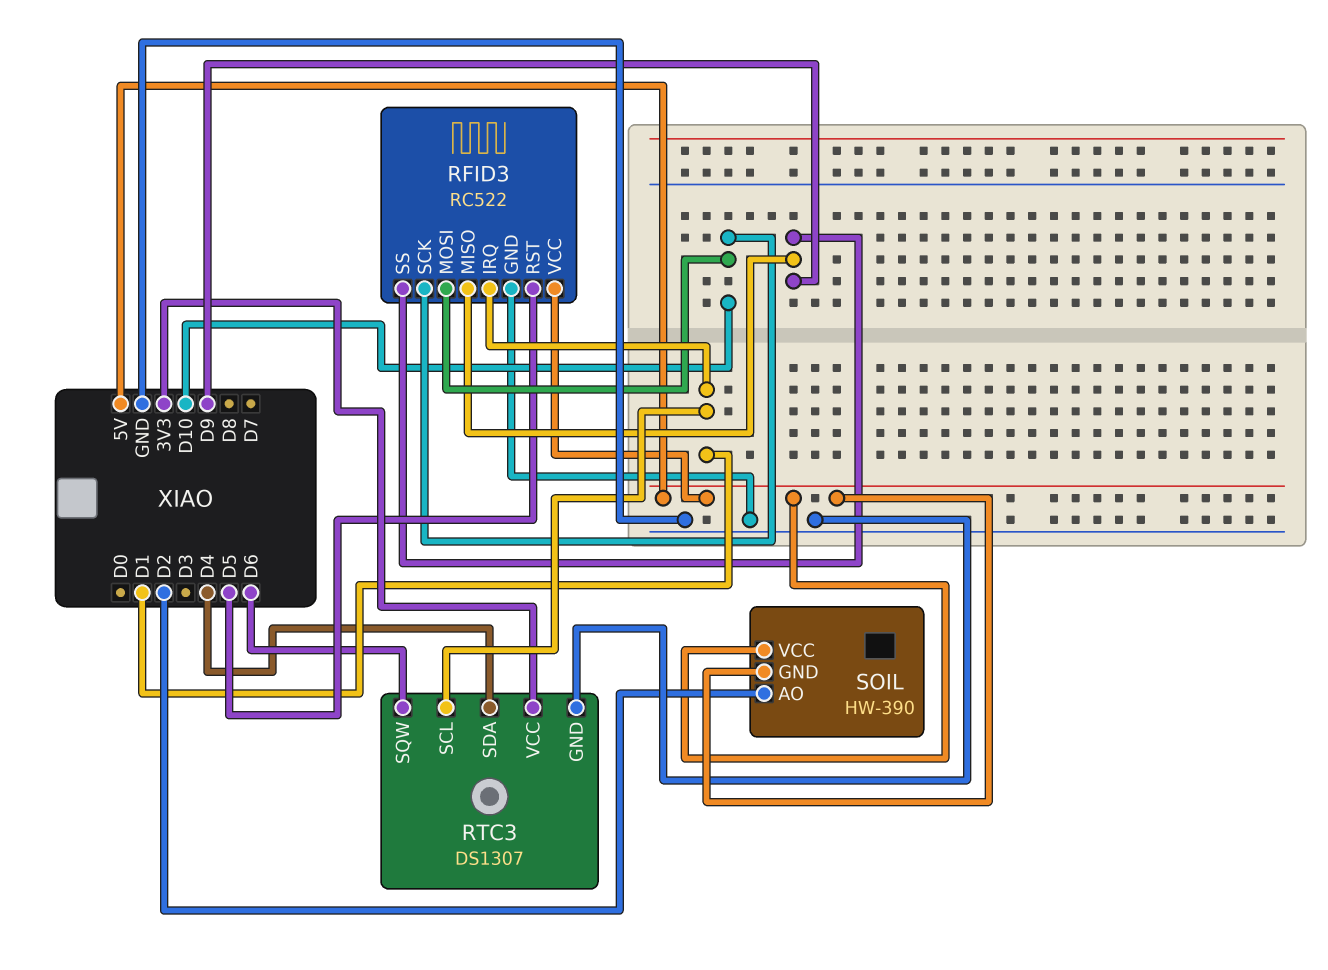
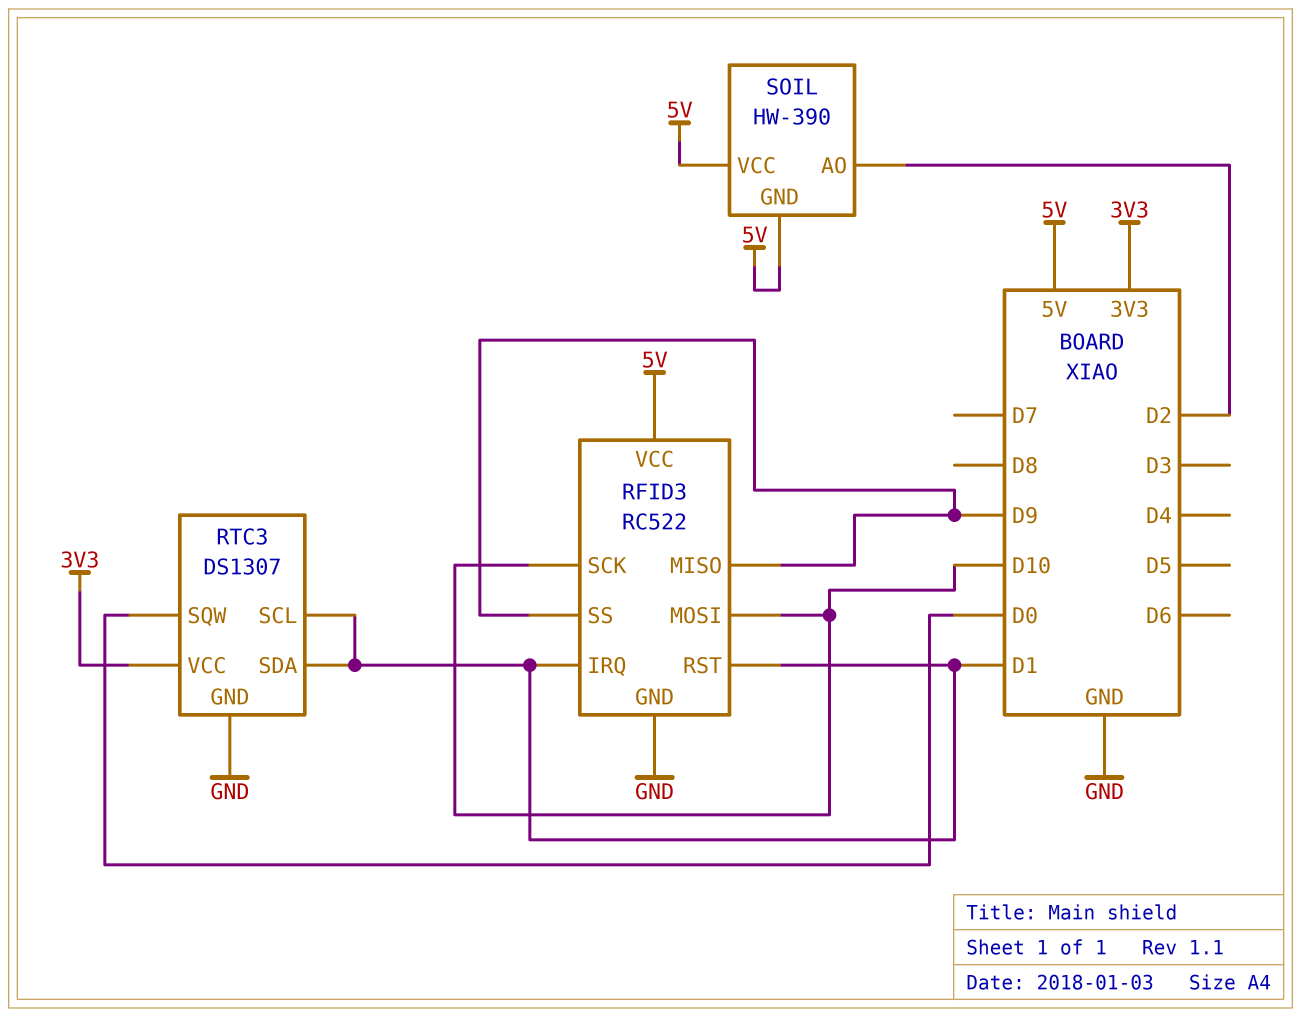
RFID3 pin RST: D5 -> D1
RTC3 pin SDA: D4 -> D1
RTC3 pin SQW: D6 -> D0

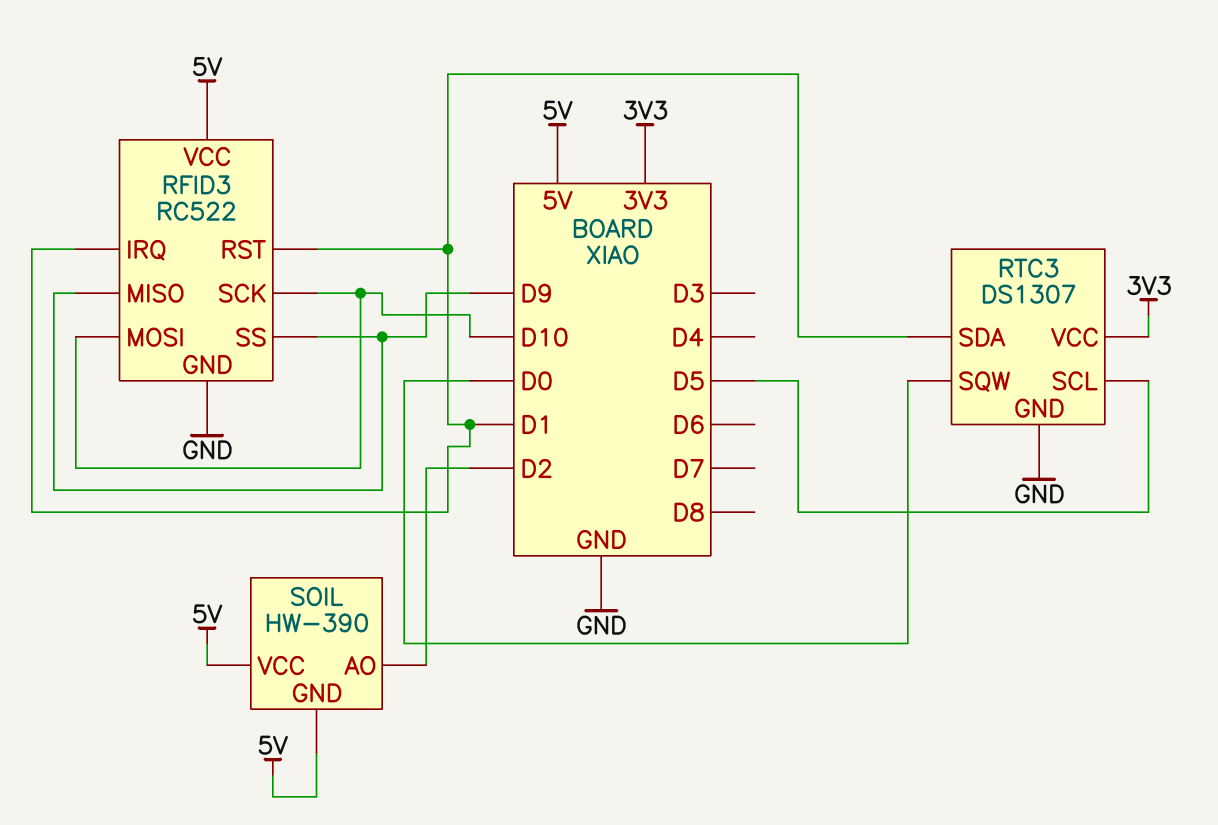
RTC3 pin SCL: D1 -> D5

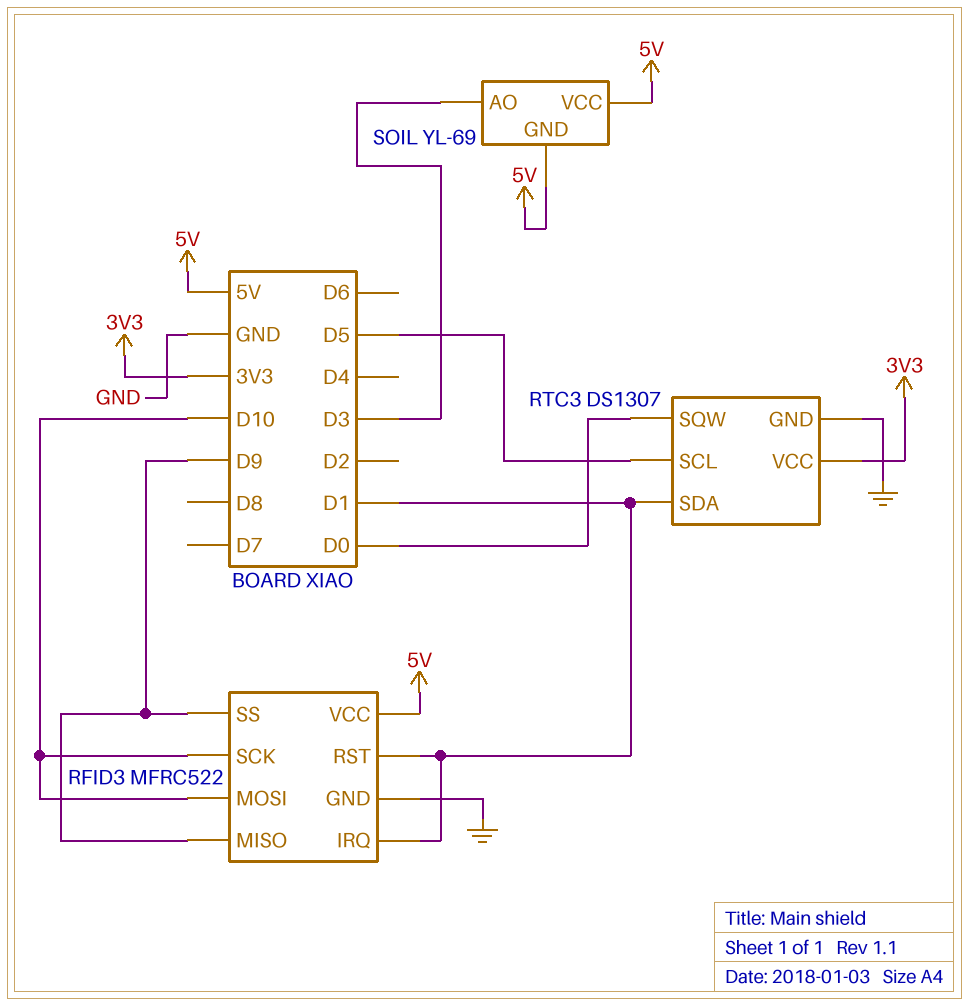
RFID3: RC522 -> MFRC522
SOIL: HW-390 -> YL-69
SOIL pin AO: D2 -> D3

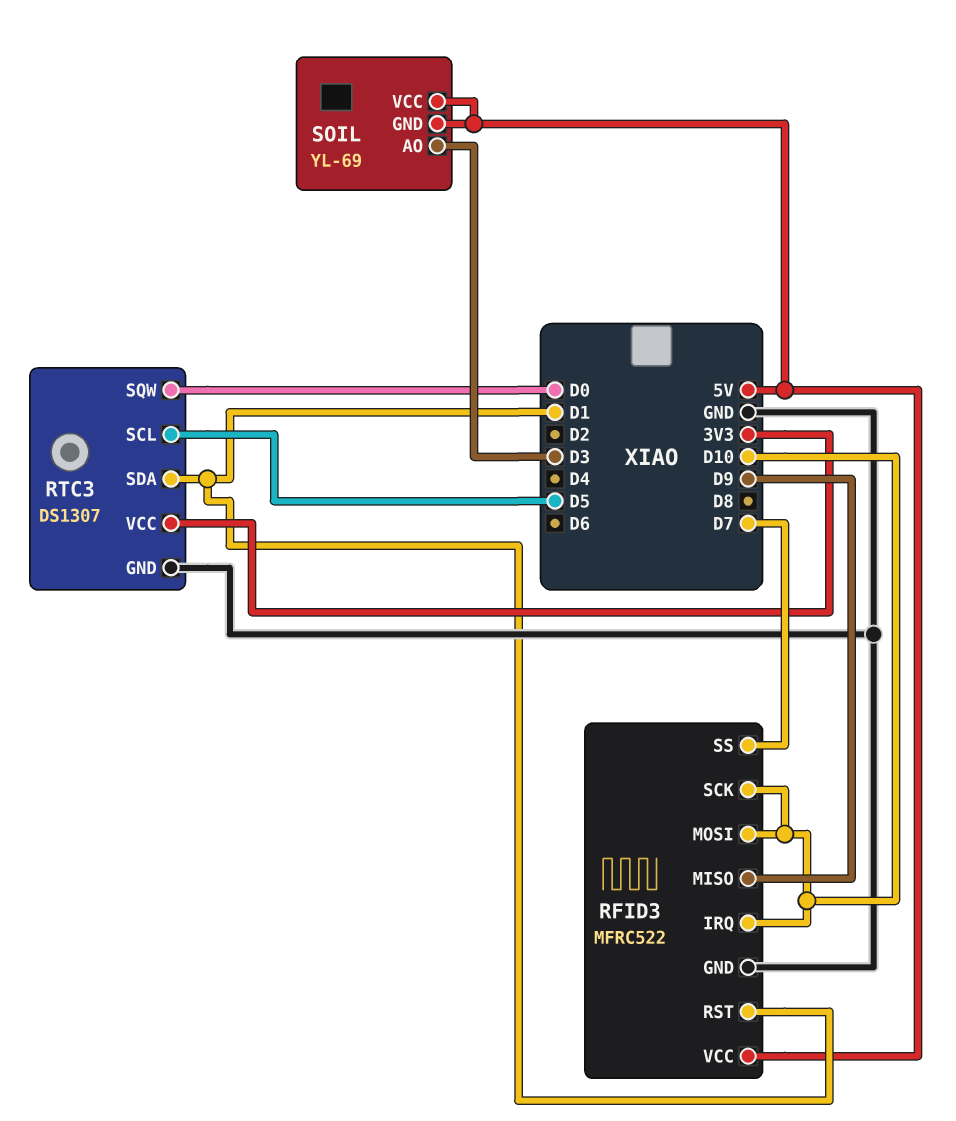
RFID3 pin IRQ: D1 -> D10
RFID3 pin SS: D9 -> D7

